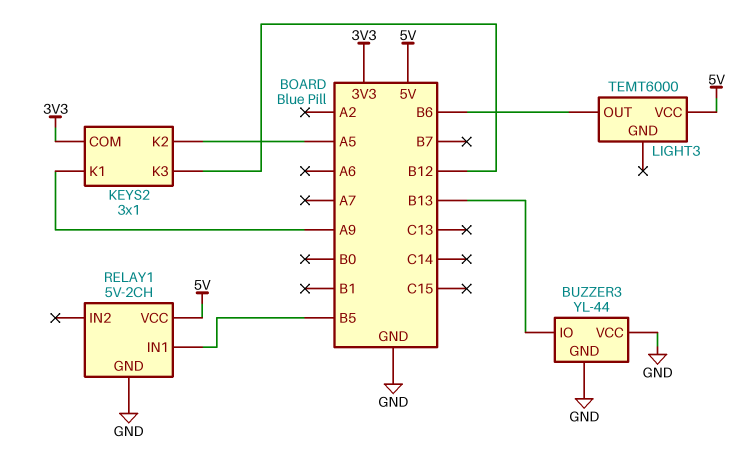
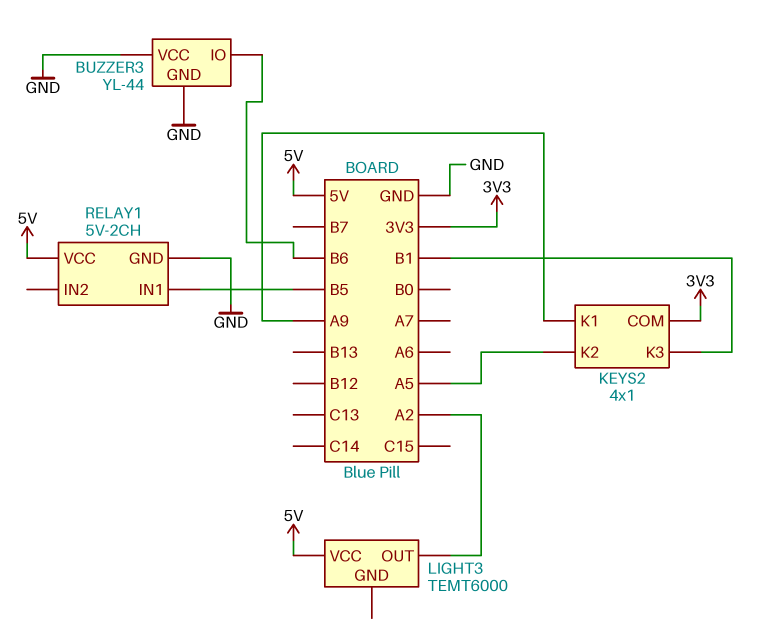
BUZZER3 pin IO: B13 -> B6
KEYS2: 3x1 -> 4x1
KEYS2 pin K3: B12 -> B1
LIGHT3 pin OUT: B6 -> A2

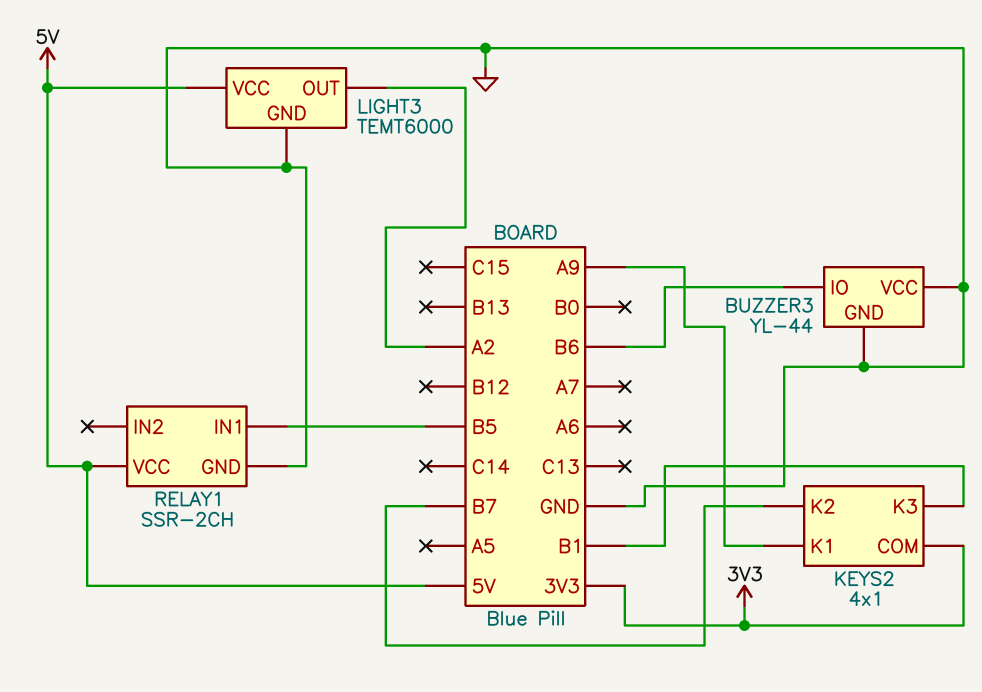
KEYS2 pin K2: A5 -> B7
LIGHT3 pin GND: none -> GND
RELAY1: 5V-2CH -> SSR-2CH

